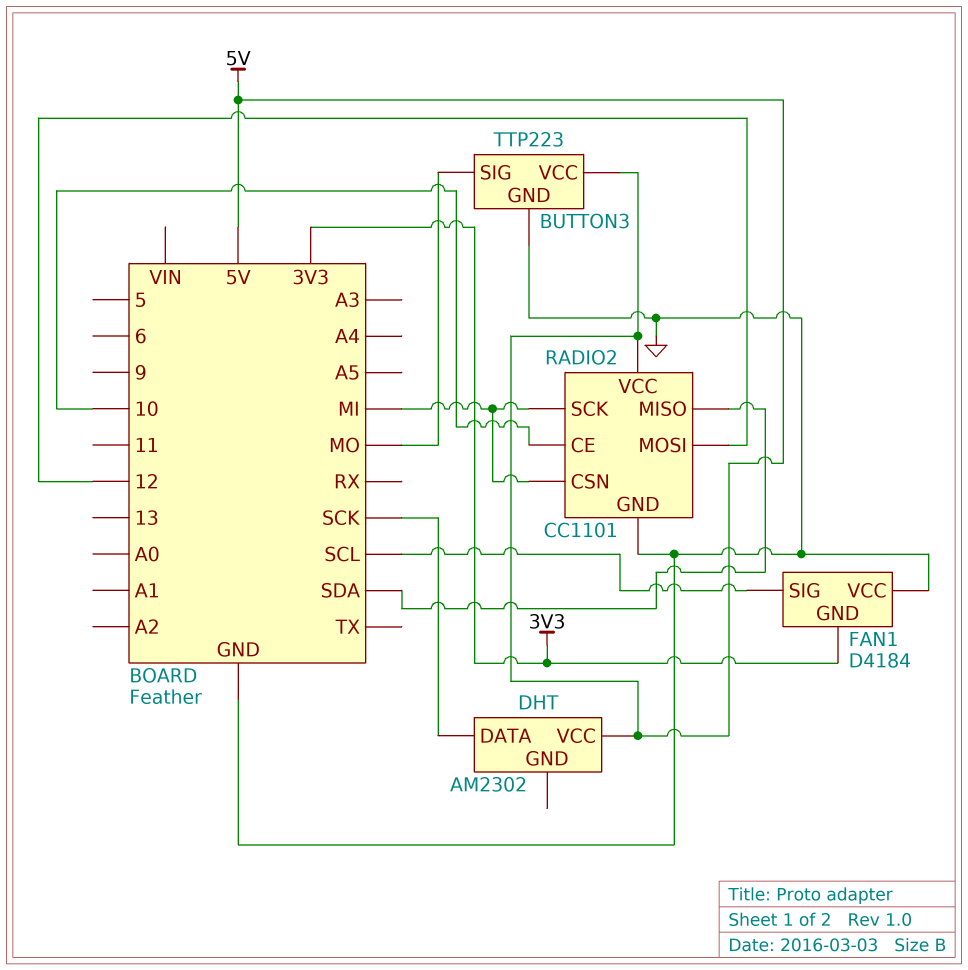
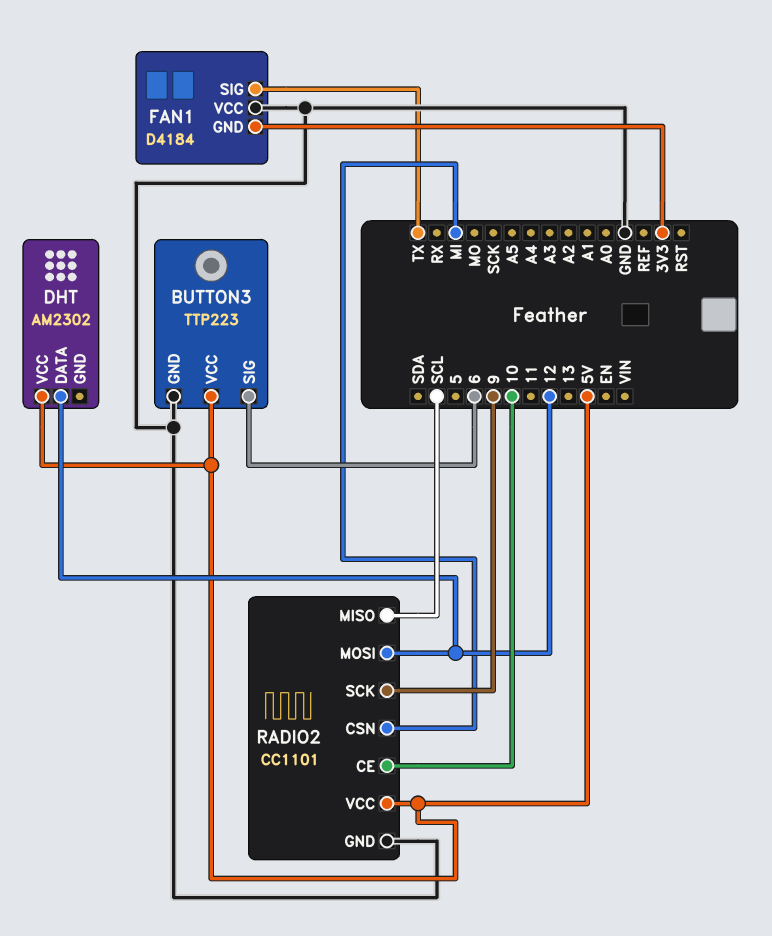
BUTTON3 pin SIG: MO -> 6
DHT pin DATA: SCK -> 12
FAN1 pin SIG: SCL -> TX
RADIO2 pin MISO: SDA -> SCL
RADIO2 pin SCK: MI -> 9

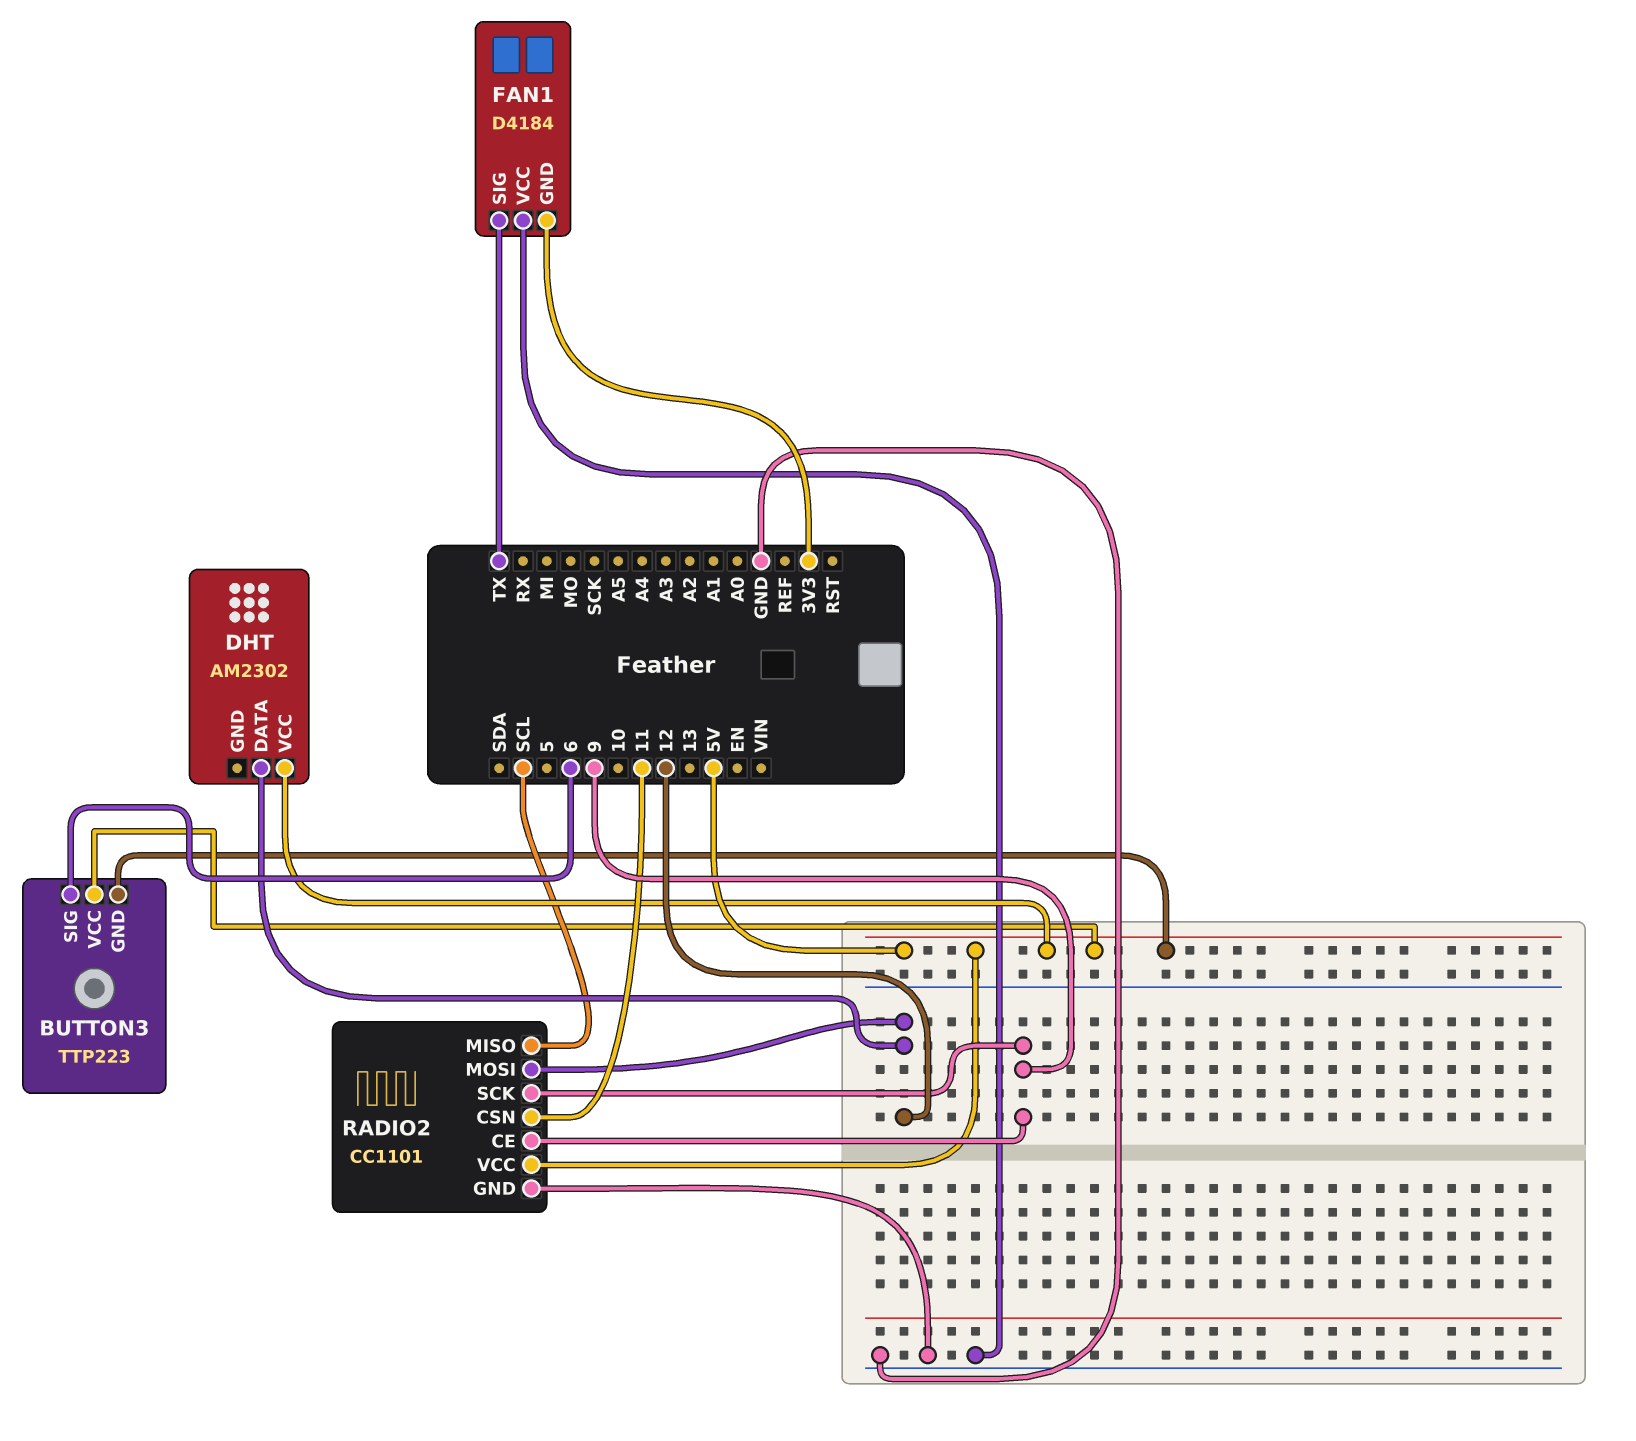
BUTTON3 pin GND: GND -> 5V
RADIO2 pin CE: 10 -> 9
RADIO2 pin CSN: MI -> 11

